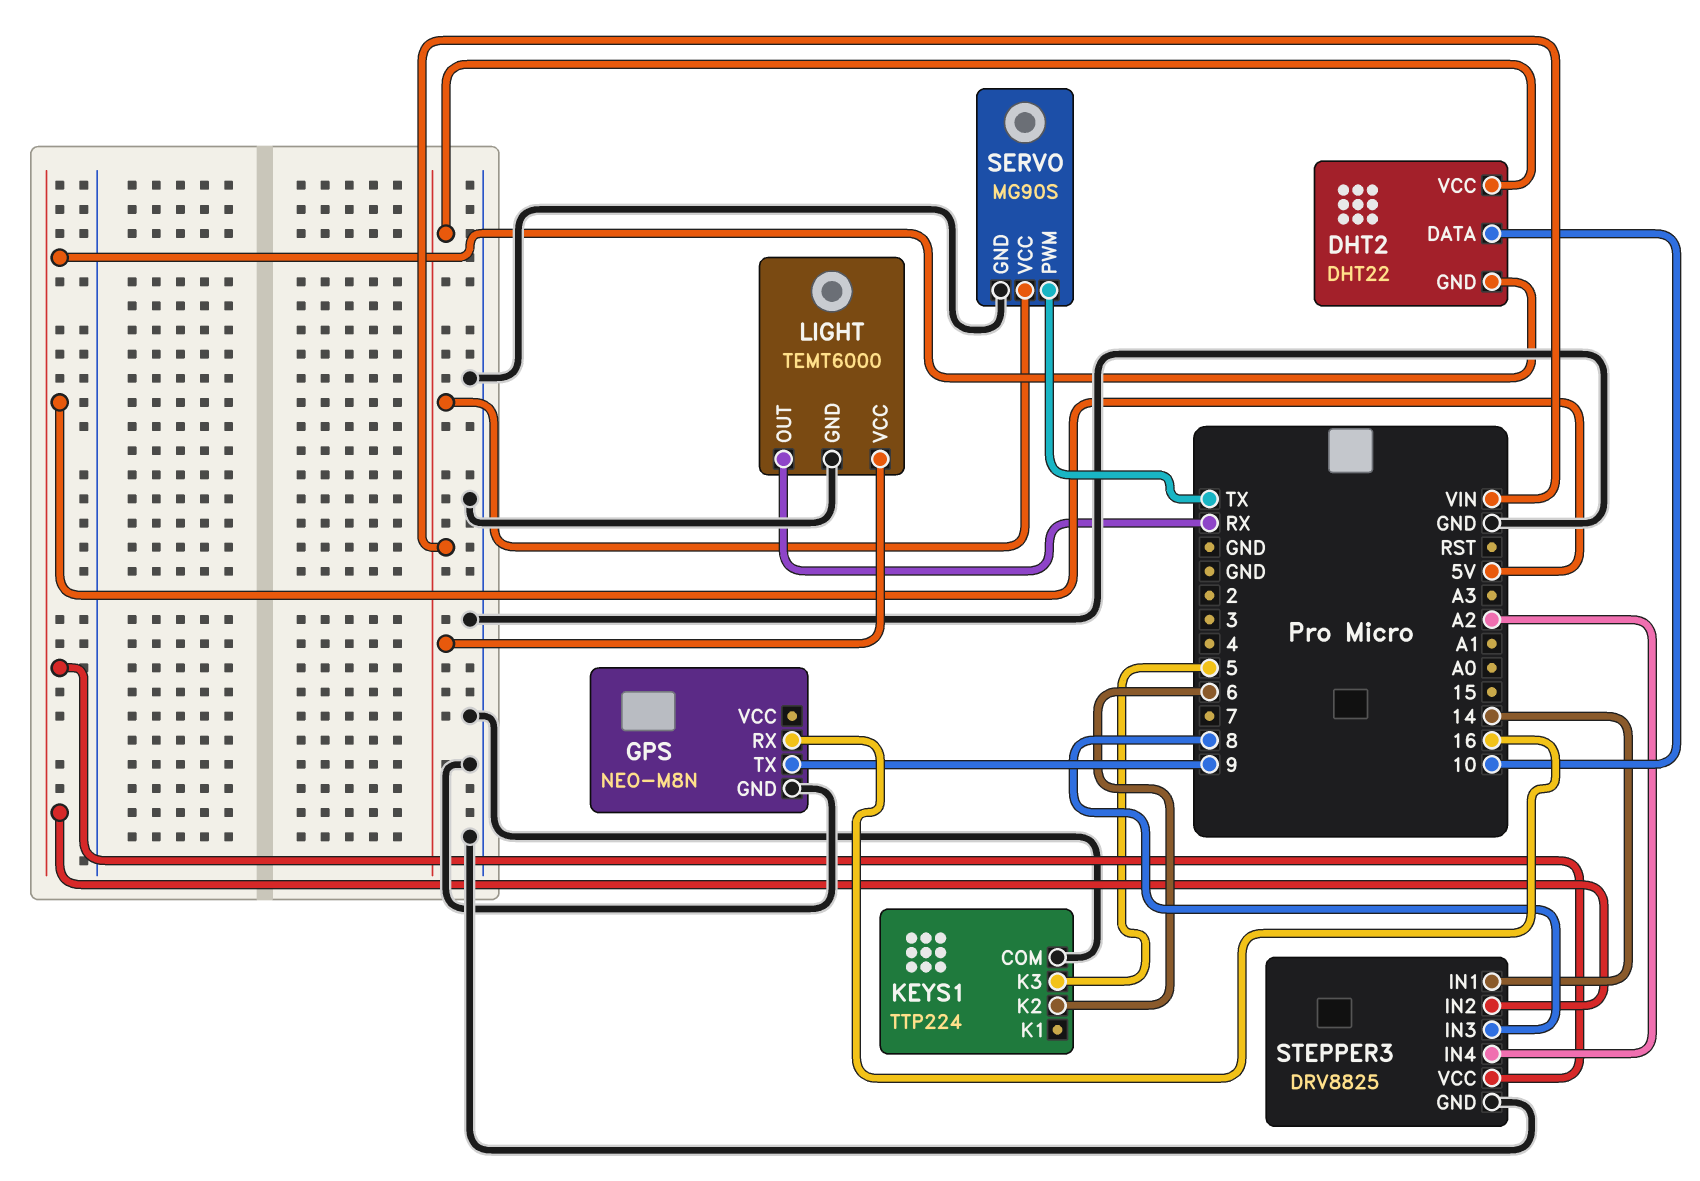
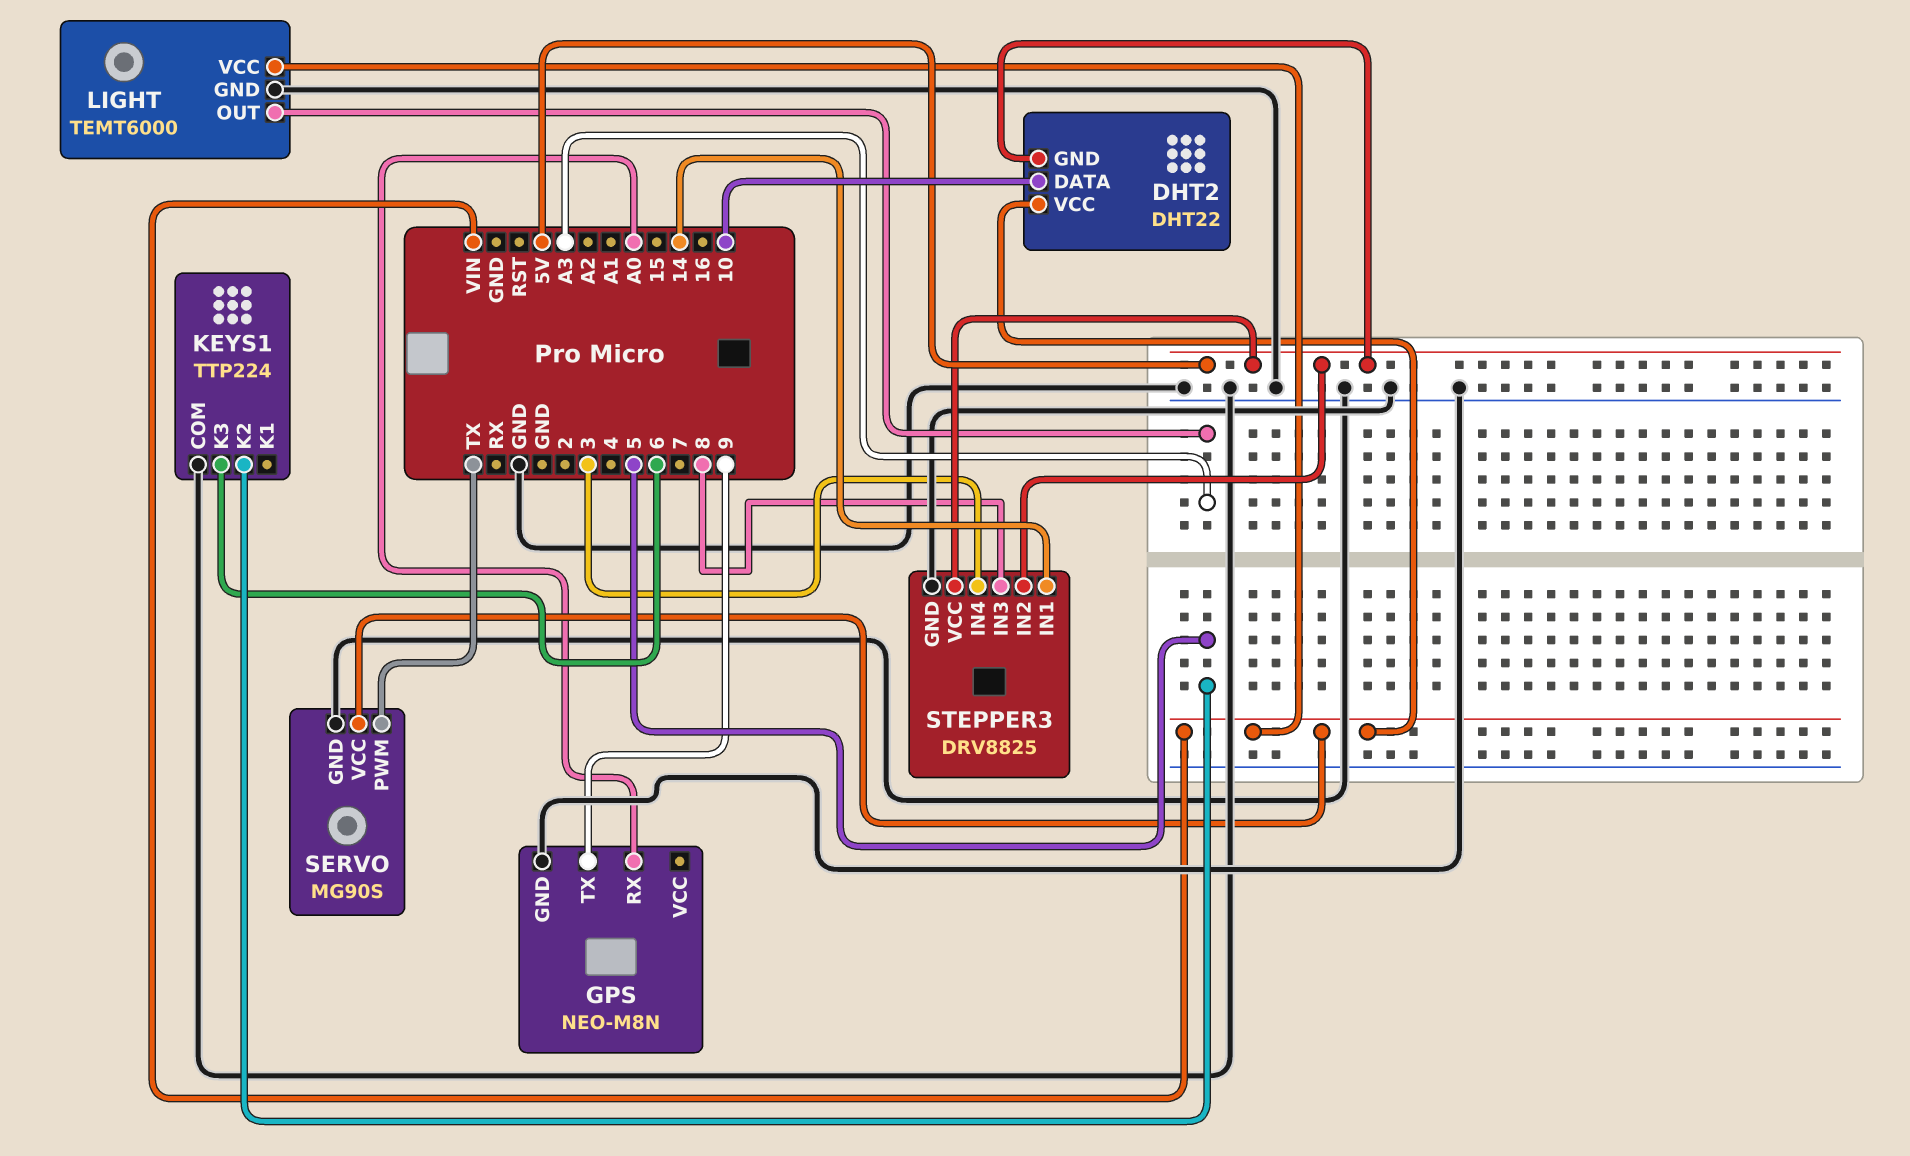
GPS pin RX: 16 -> A0
KEYS1 pin K2: 6 -> 5
KEYS1 pin K3: 5 -> 6
LIGHT pin OUT: RX -> A3
STEPPER3 pin IN4: A2 -> 3

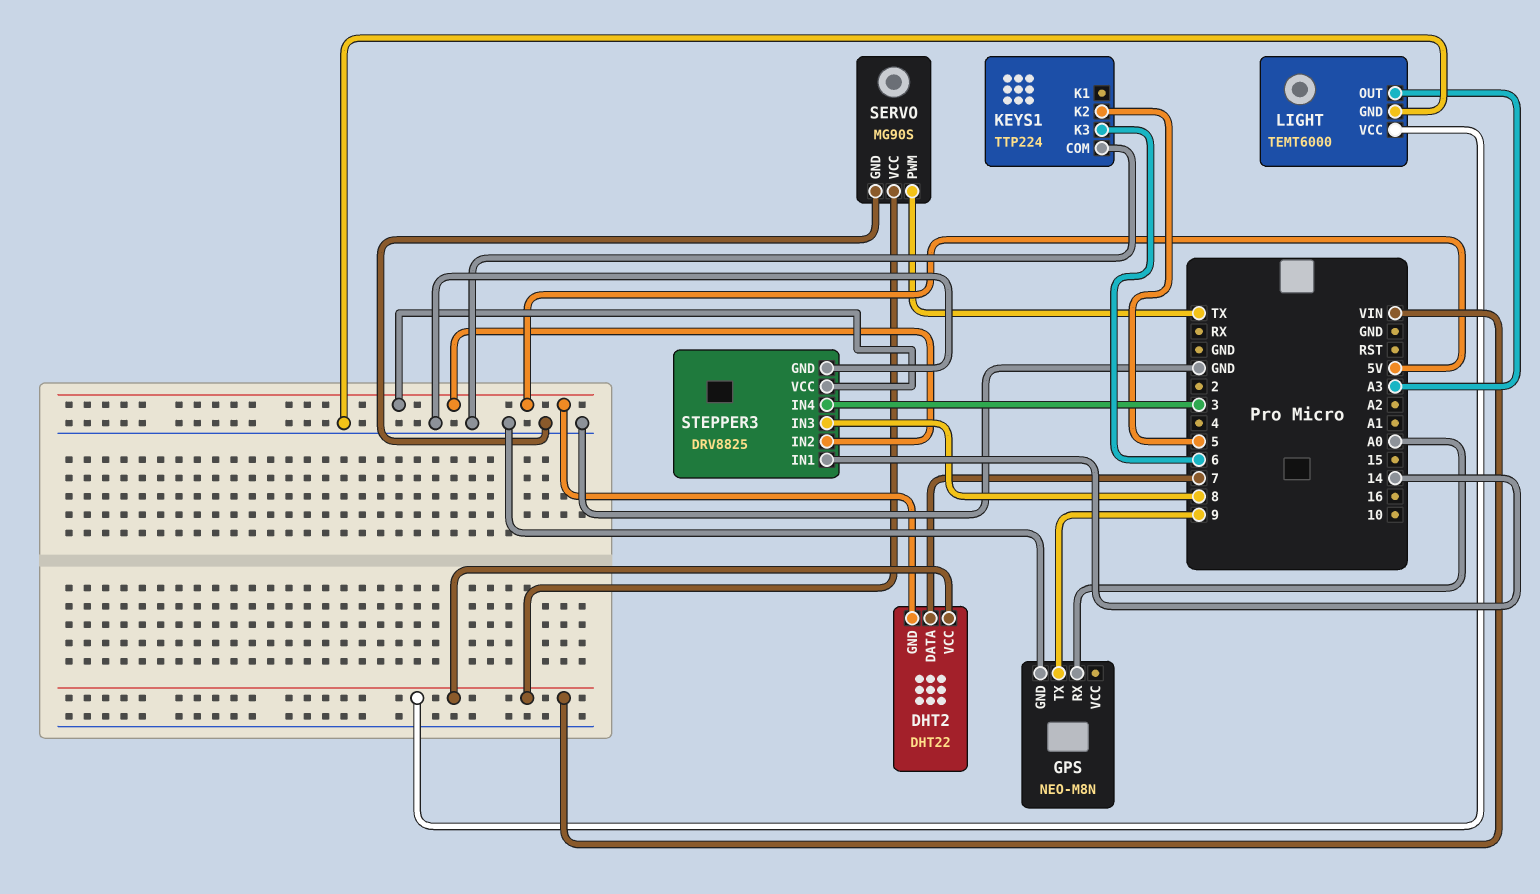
DHT2 pin DATA: 10 -> 7

